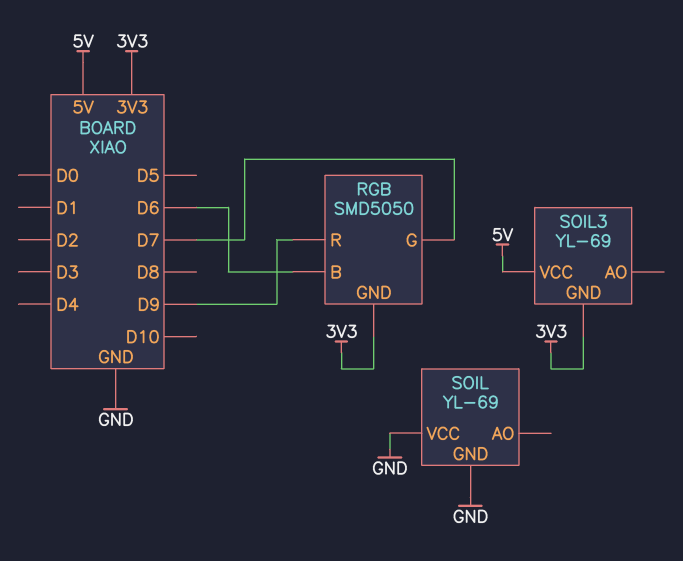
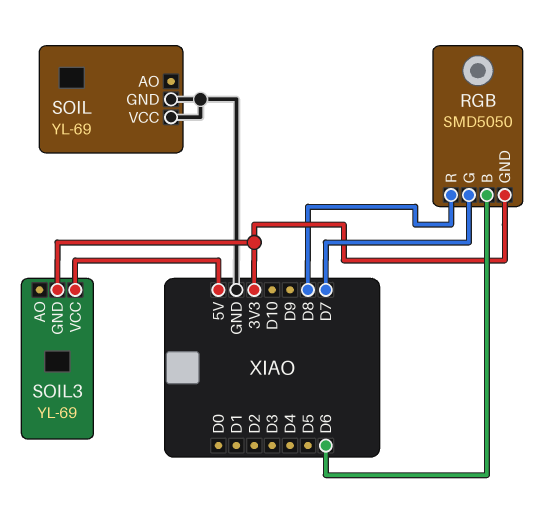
RGB pin R: D9 -> D8

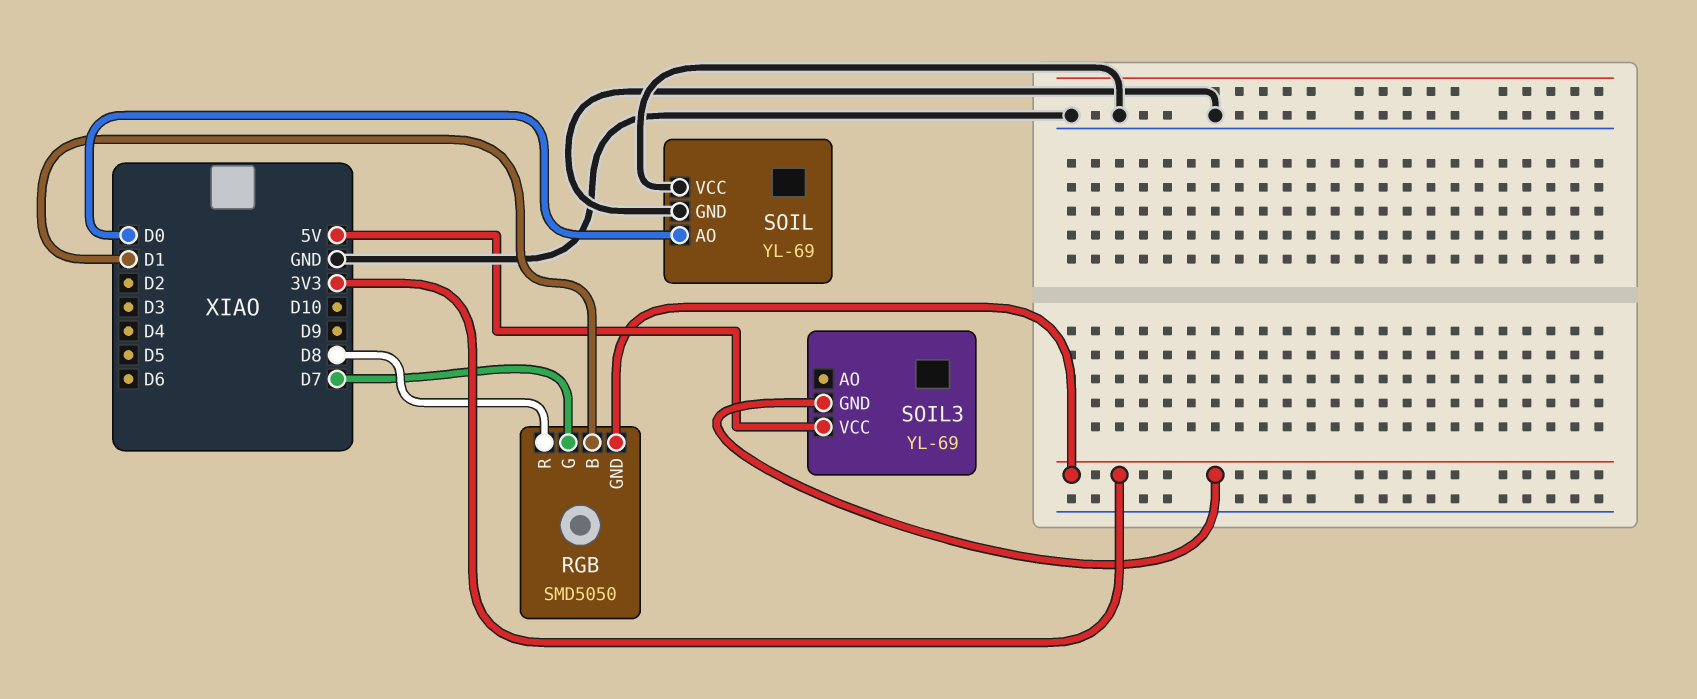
RGB pin B: D6 -> D1
SOIL pin AO: none -> D0

